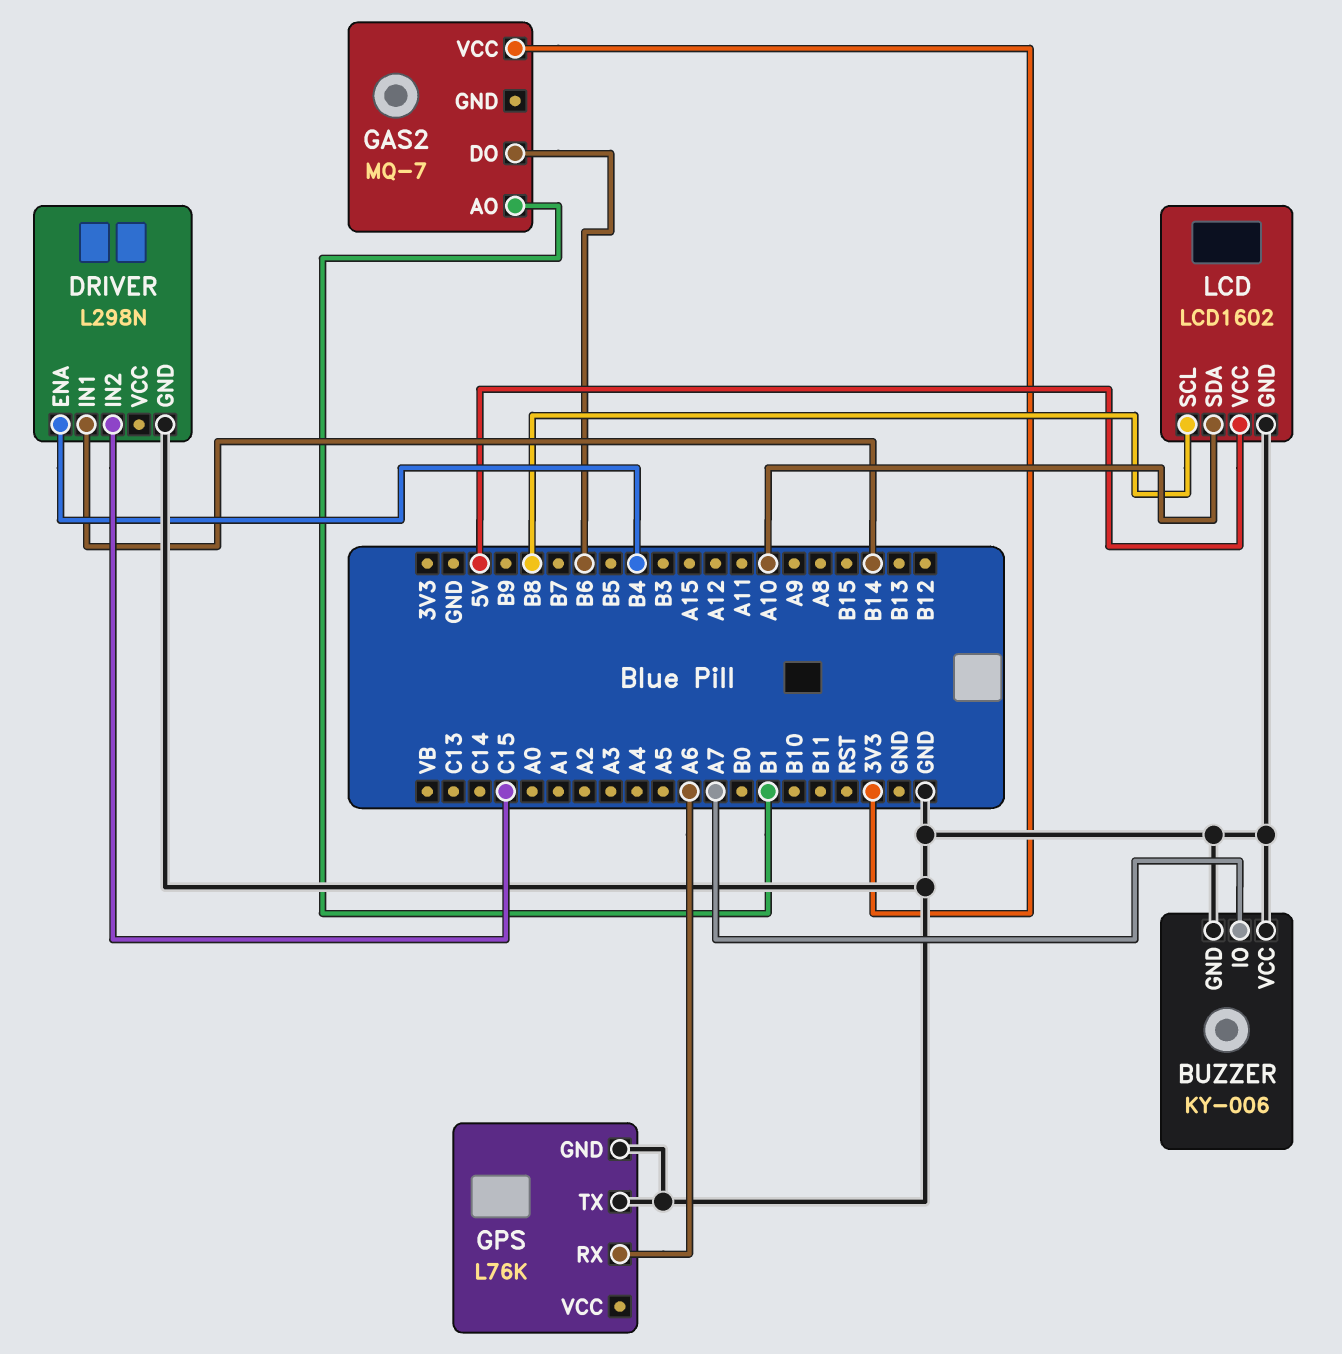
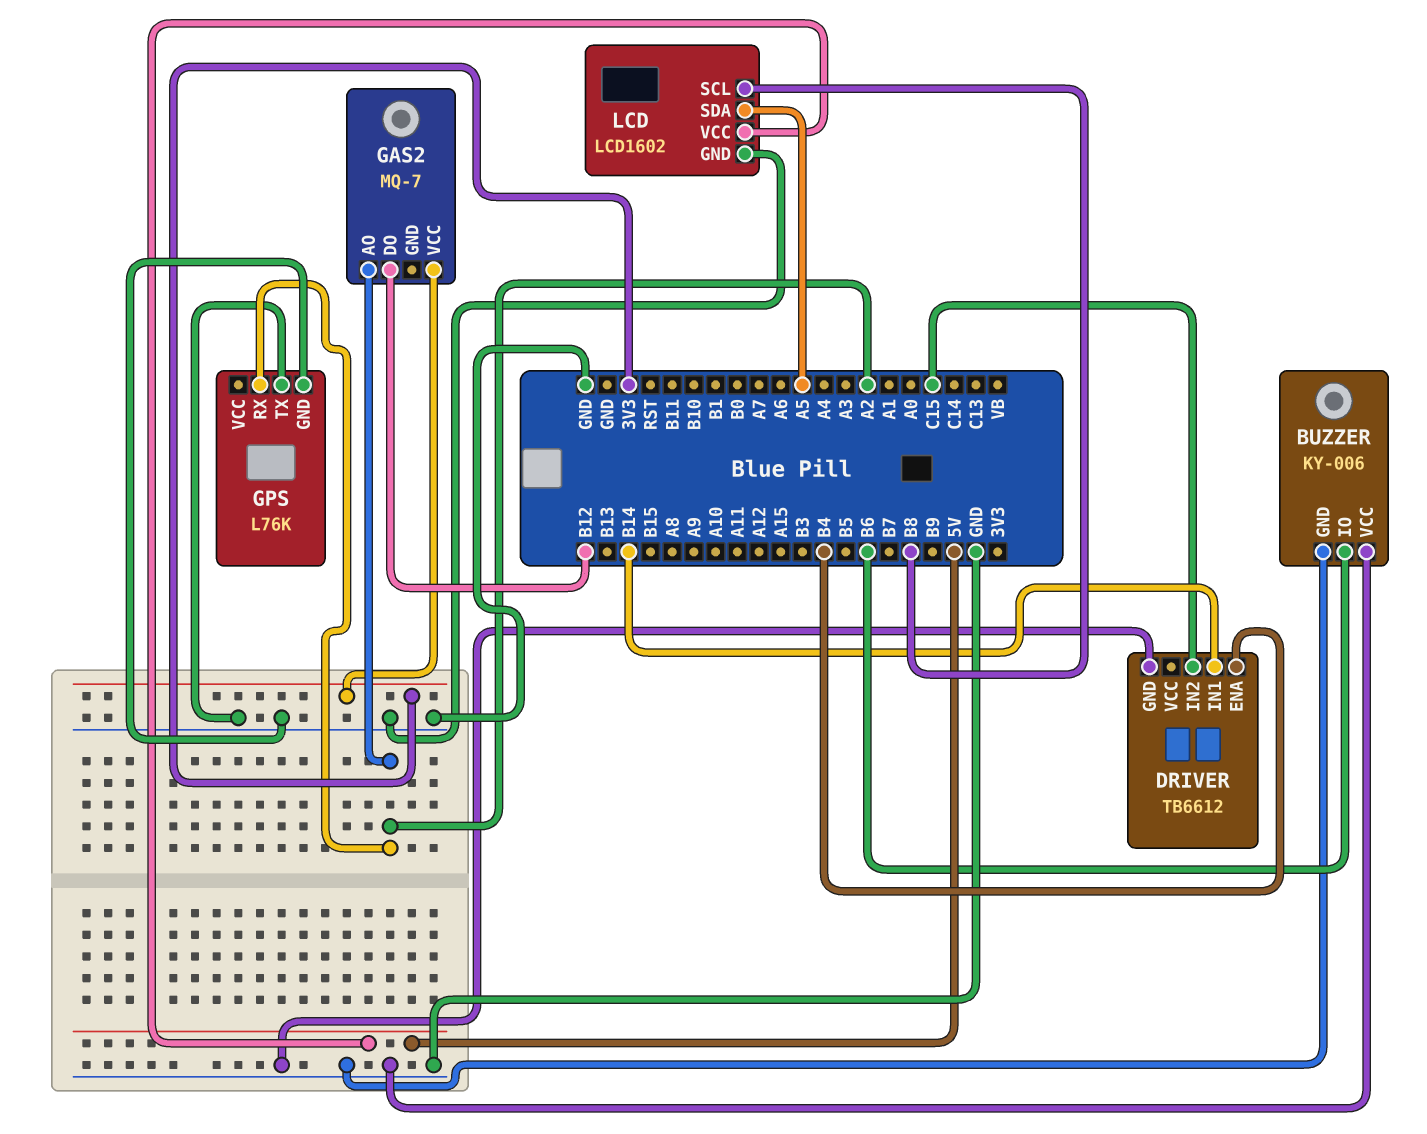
BUZZER pin IO: A7 -> B6
DRIVER: L298N -> TB6612
GAS2 pin AO: B1 -> A2
GAS2 pin DO: B6 -> B12
GPS pin RX: A6 -> A2
LCD pin SDA: A10 -> A5

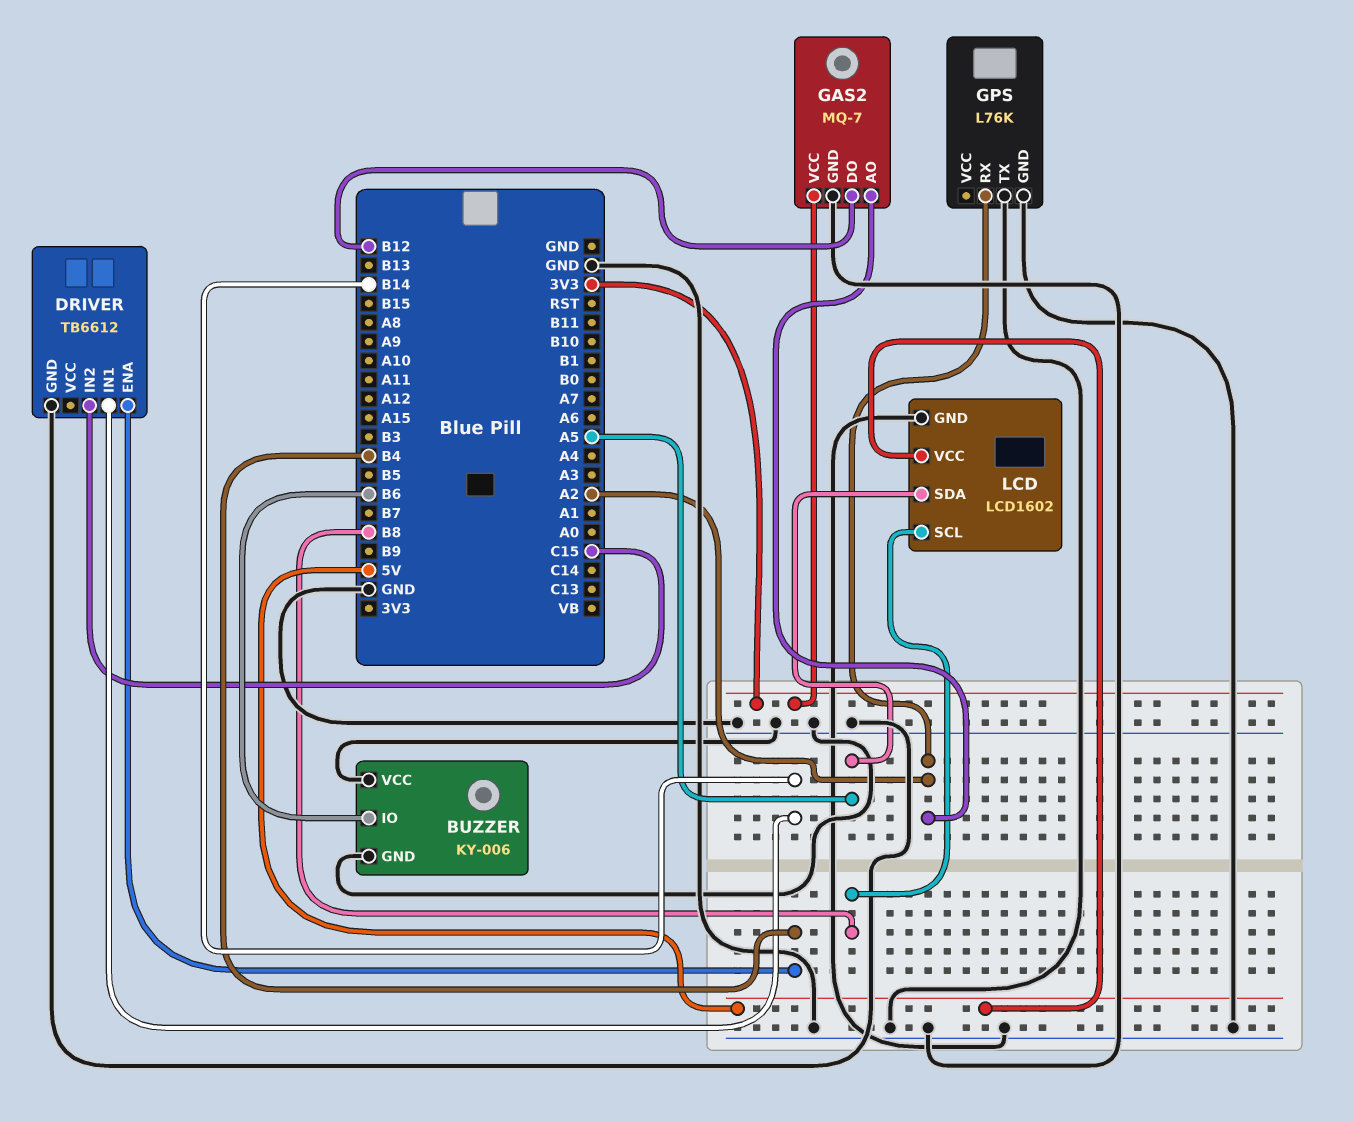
GAS2 pin GND: none -> GND

